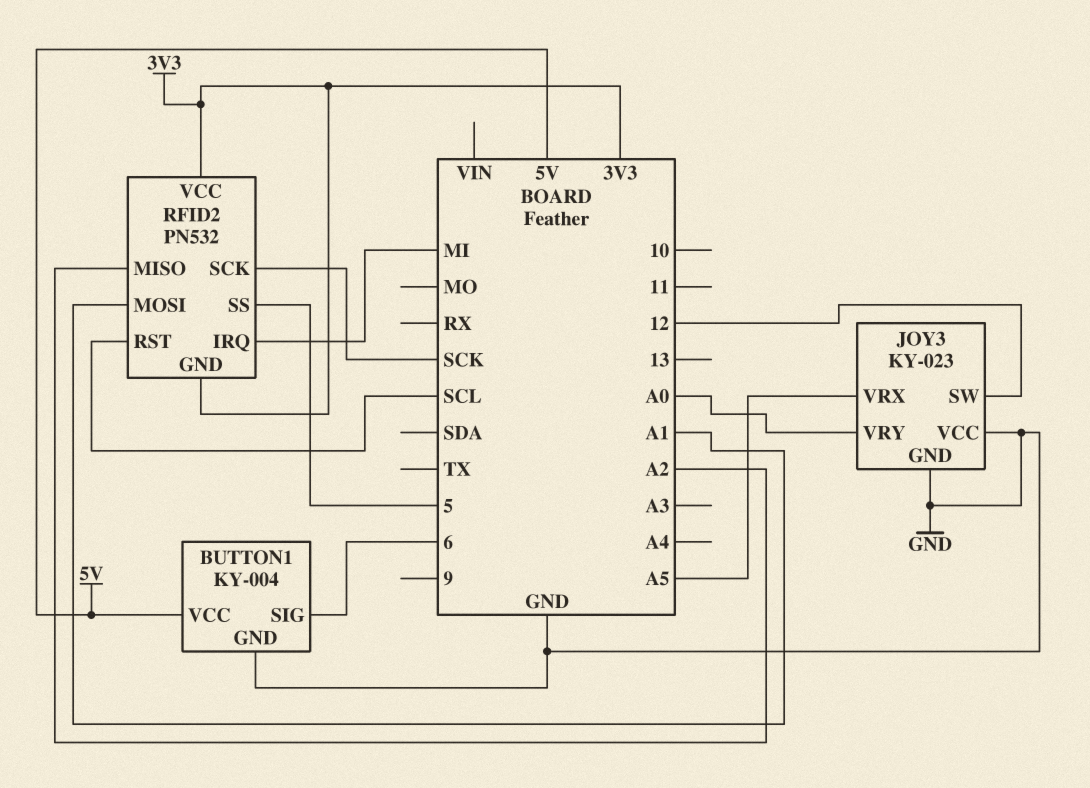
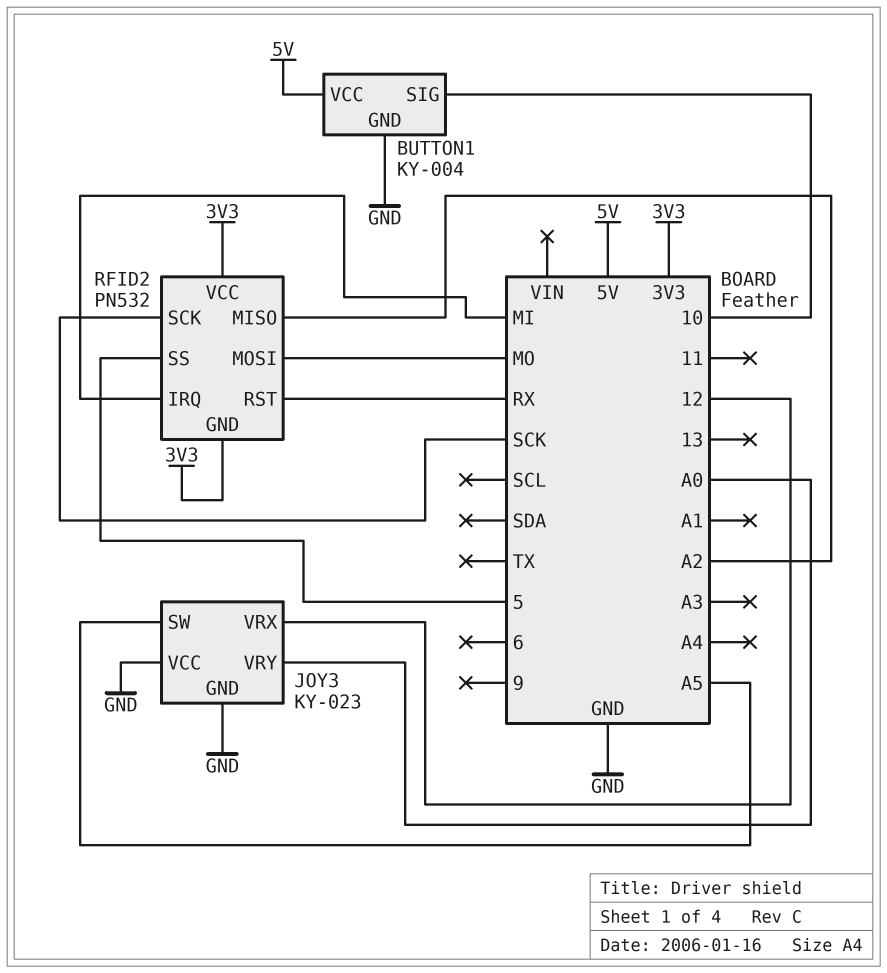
BUTTON1 pin SIG: 6 -> 10
JOY3 pin SW: 12 -> A5
JOY3 pin VRX: A5 -> 12
RFID2 pin MOSI: A1 -> MO
RFID2 pin RST: SCL -> RX

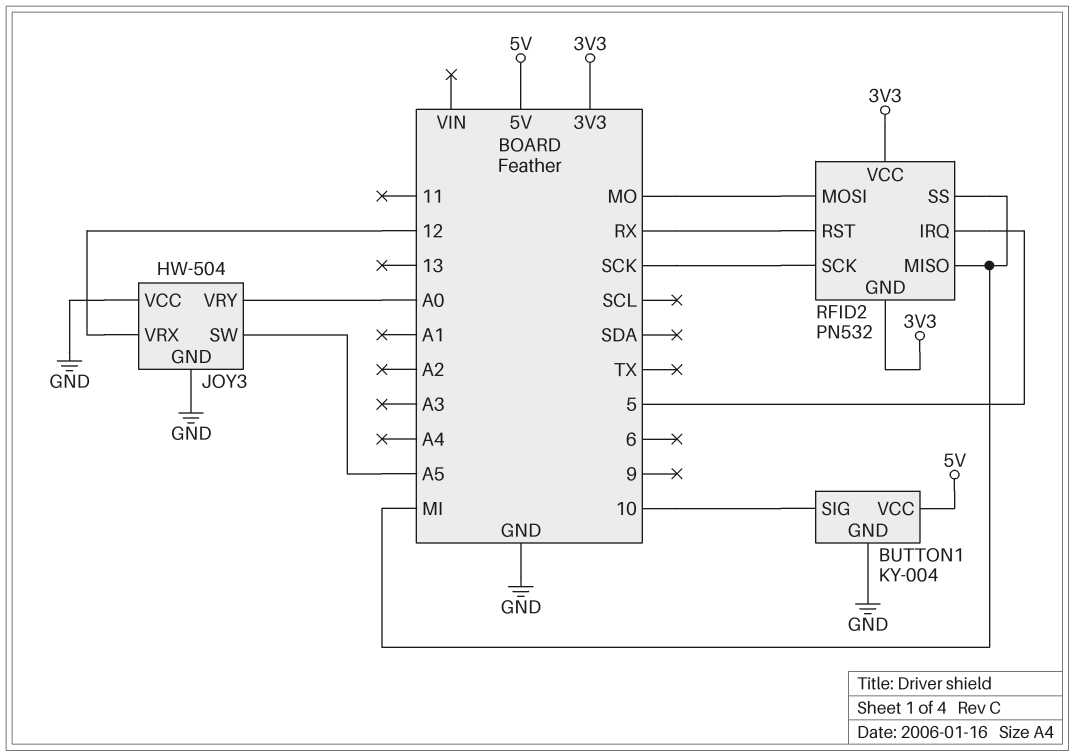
JOY3: KY-023 -> HW-504
RFID2 pin IRQ: MI -> 5
RFID2 pin MISO: A2 -> MI
RFID2 pin SS: 5 -> MI

